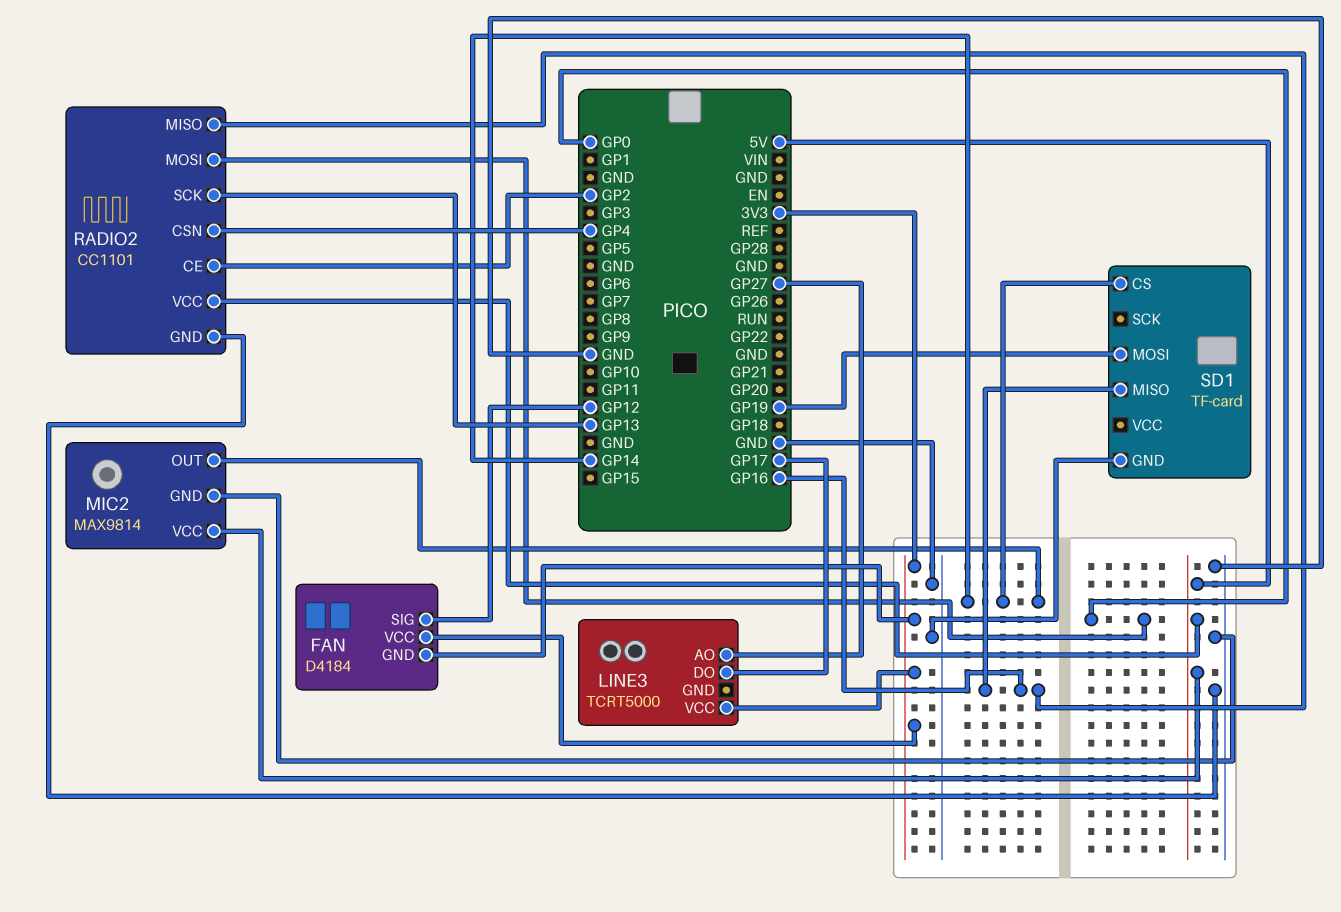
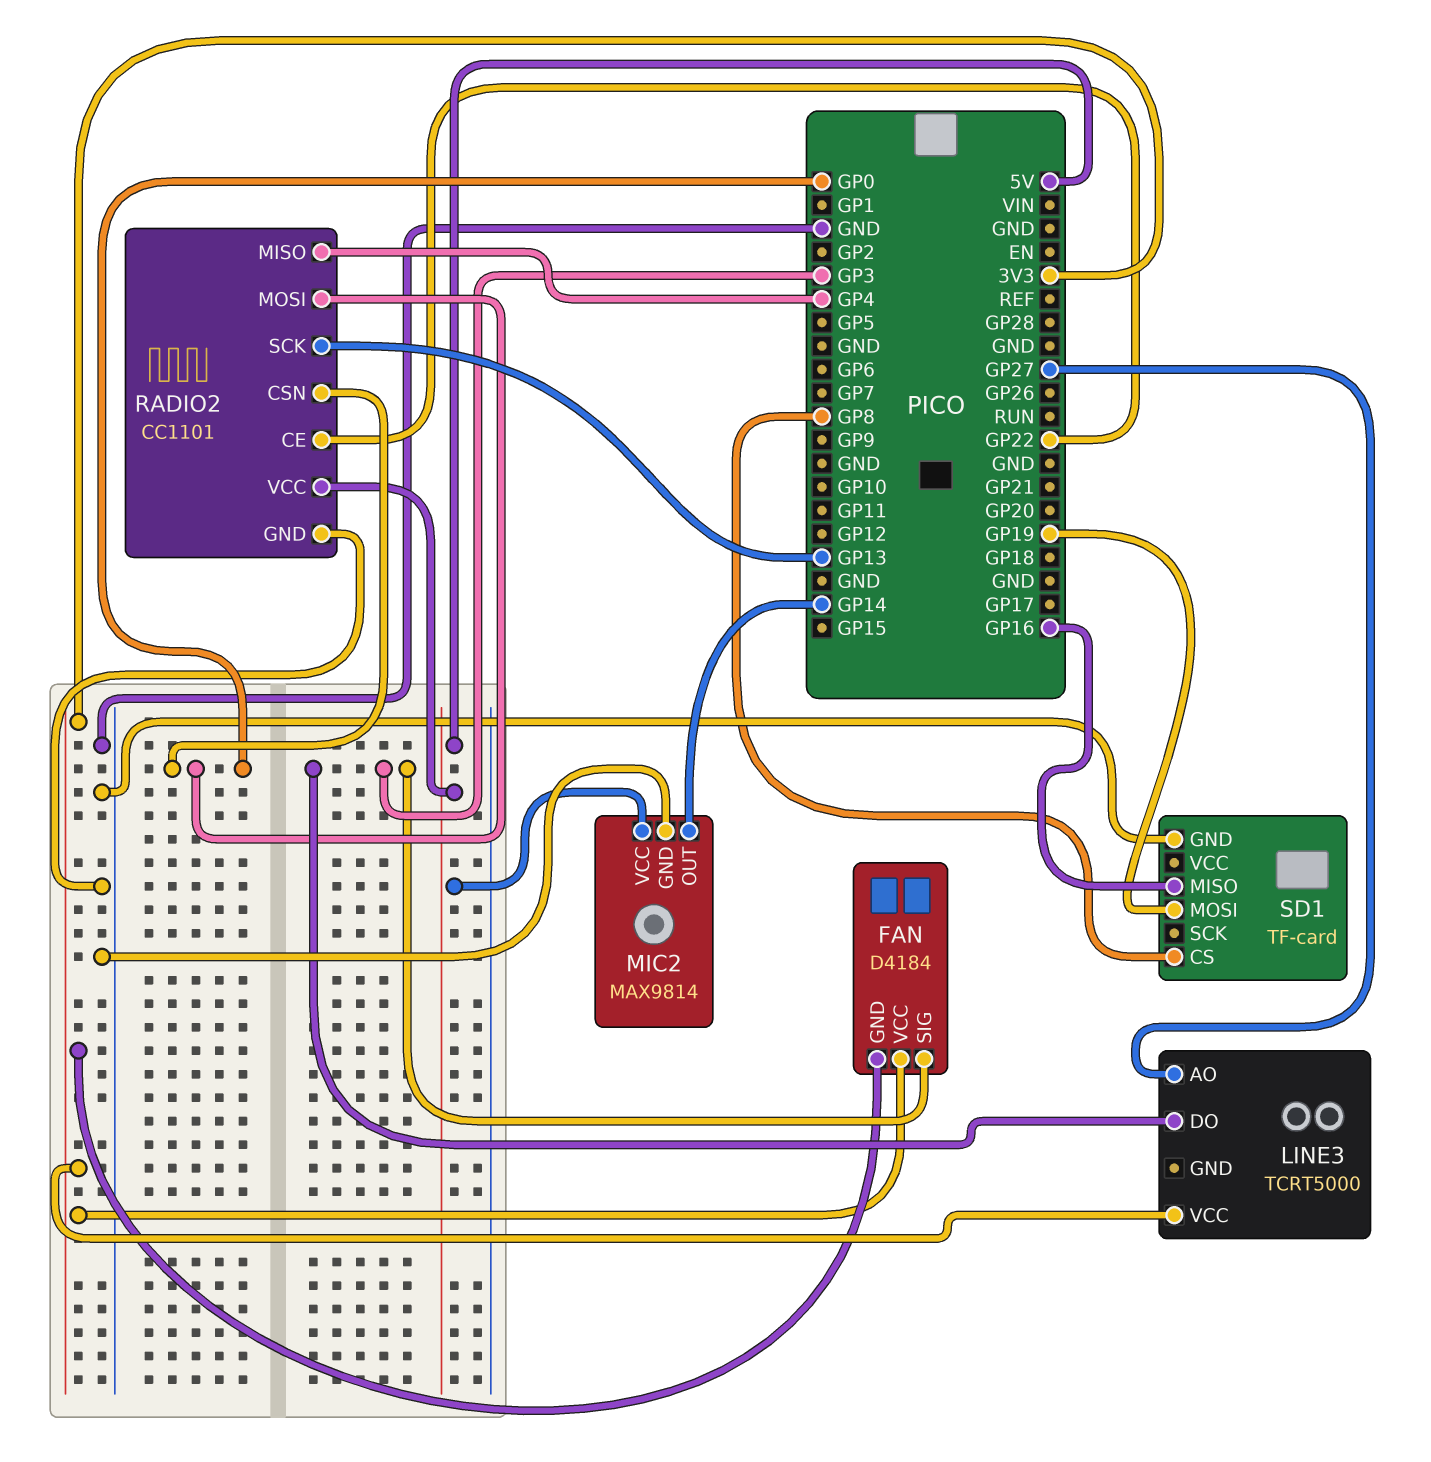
FAN pin SIG: GP12 -> GP3
LINE3 pin DO: GP17 -> GP3
RADIO2 pin CE: GP2 -> GP22
RADIO2 pin CSN: GP4 -> GP0
RADIO2 pin MISO: GP16 -> GP4
SD1 pin CS: GP14 -> GP8

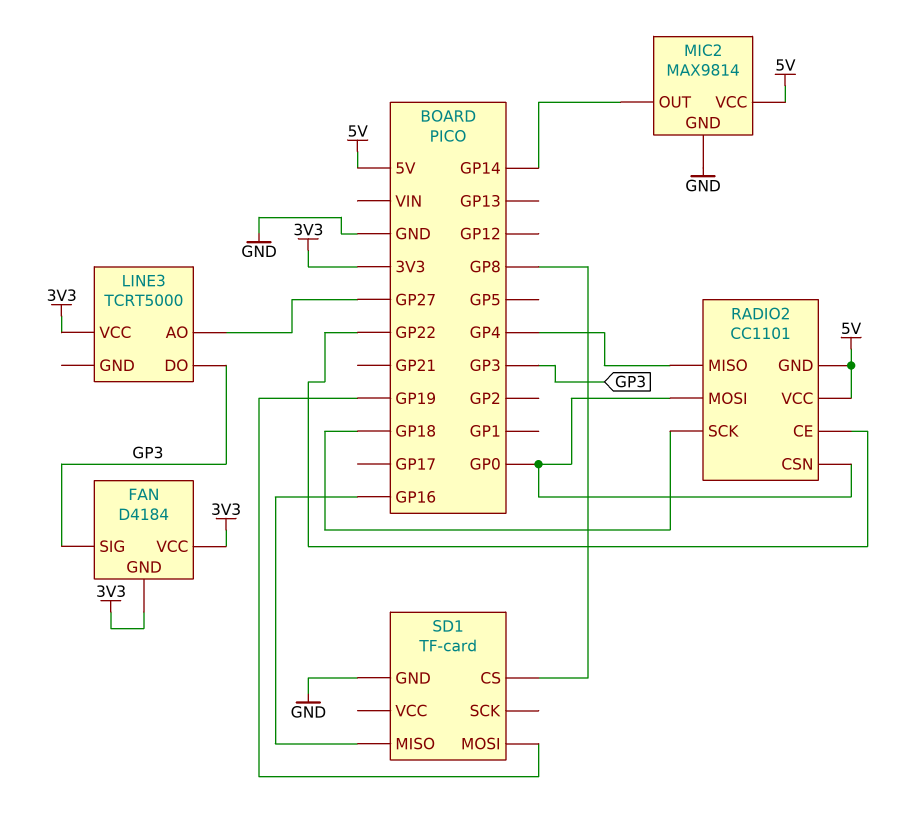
RADIO2 pin GND: GND -> 5V
RADIO2 pin SCK: GP13 -> GP18

